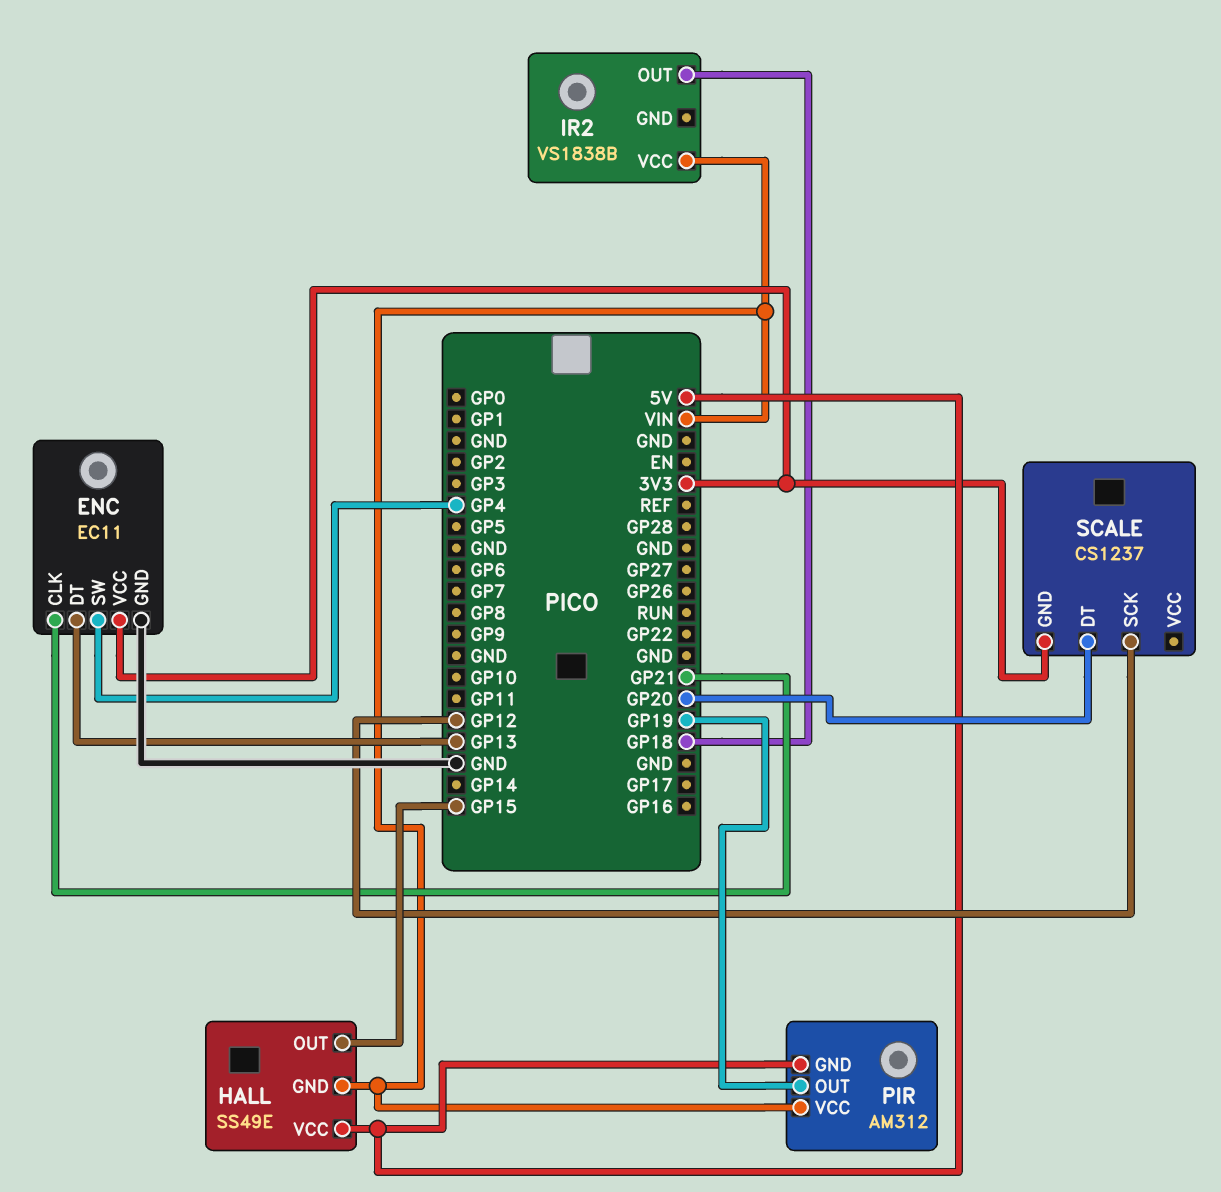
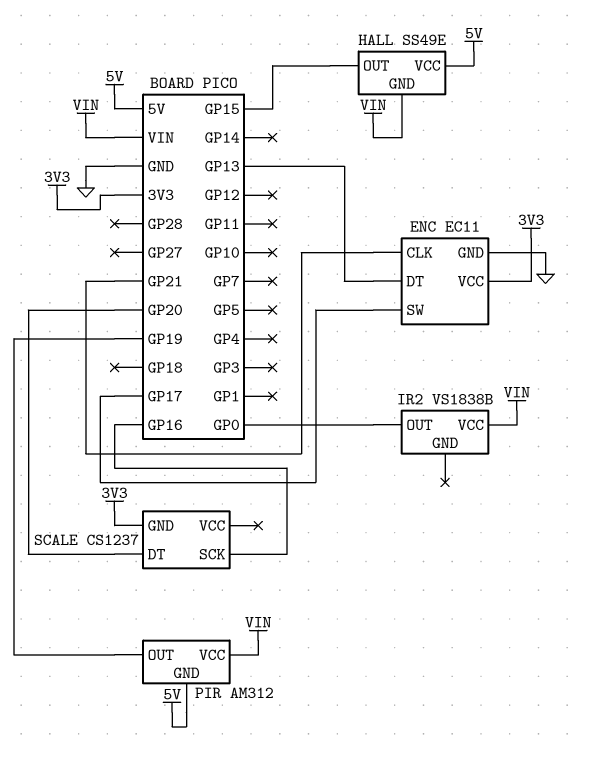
ENC pin SW: GP4 -> GP17
IR2 pin OUT: GP18 -> GP0
SCALE pin SCK: GP12 -> GP16

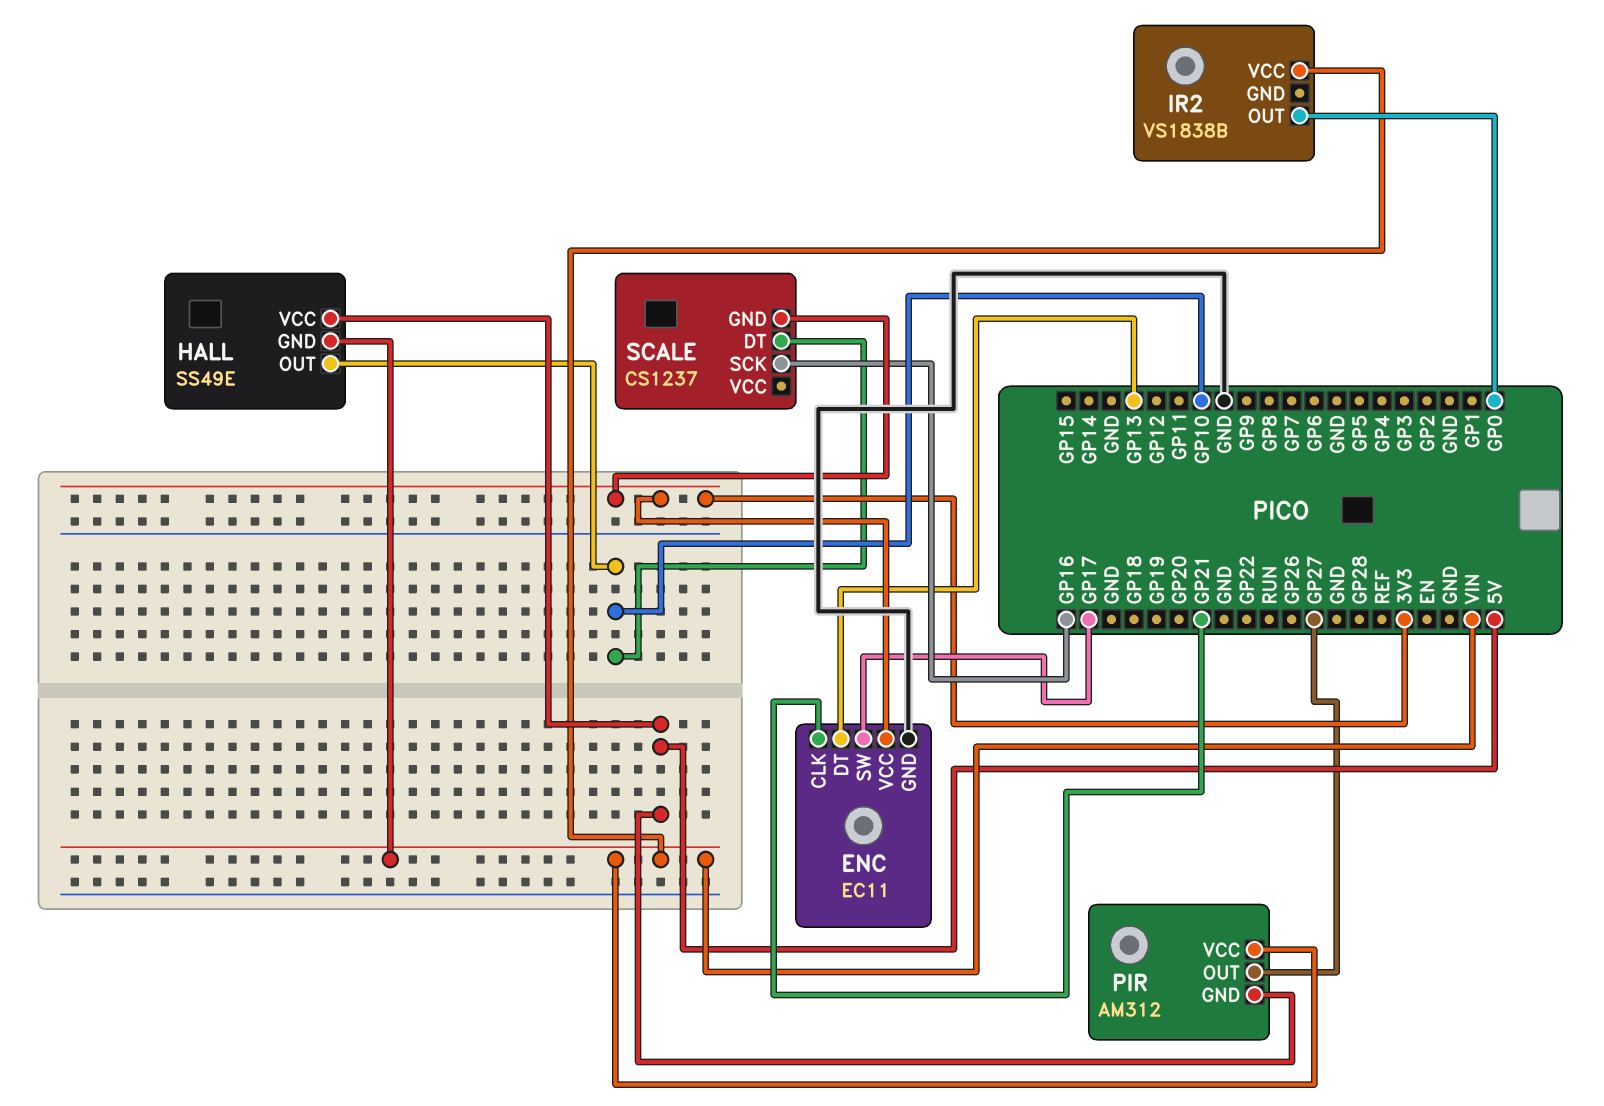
HALL pin OUT: GP15 -> GP10
PIR pin OUT: GP19 -> GP27
SCALE pin DT: GP20 -> GP10

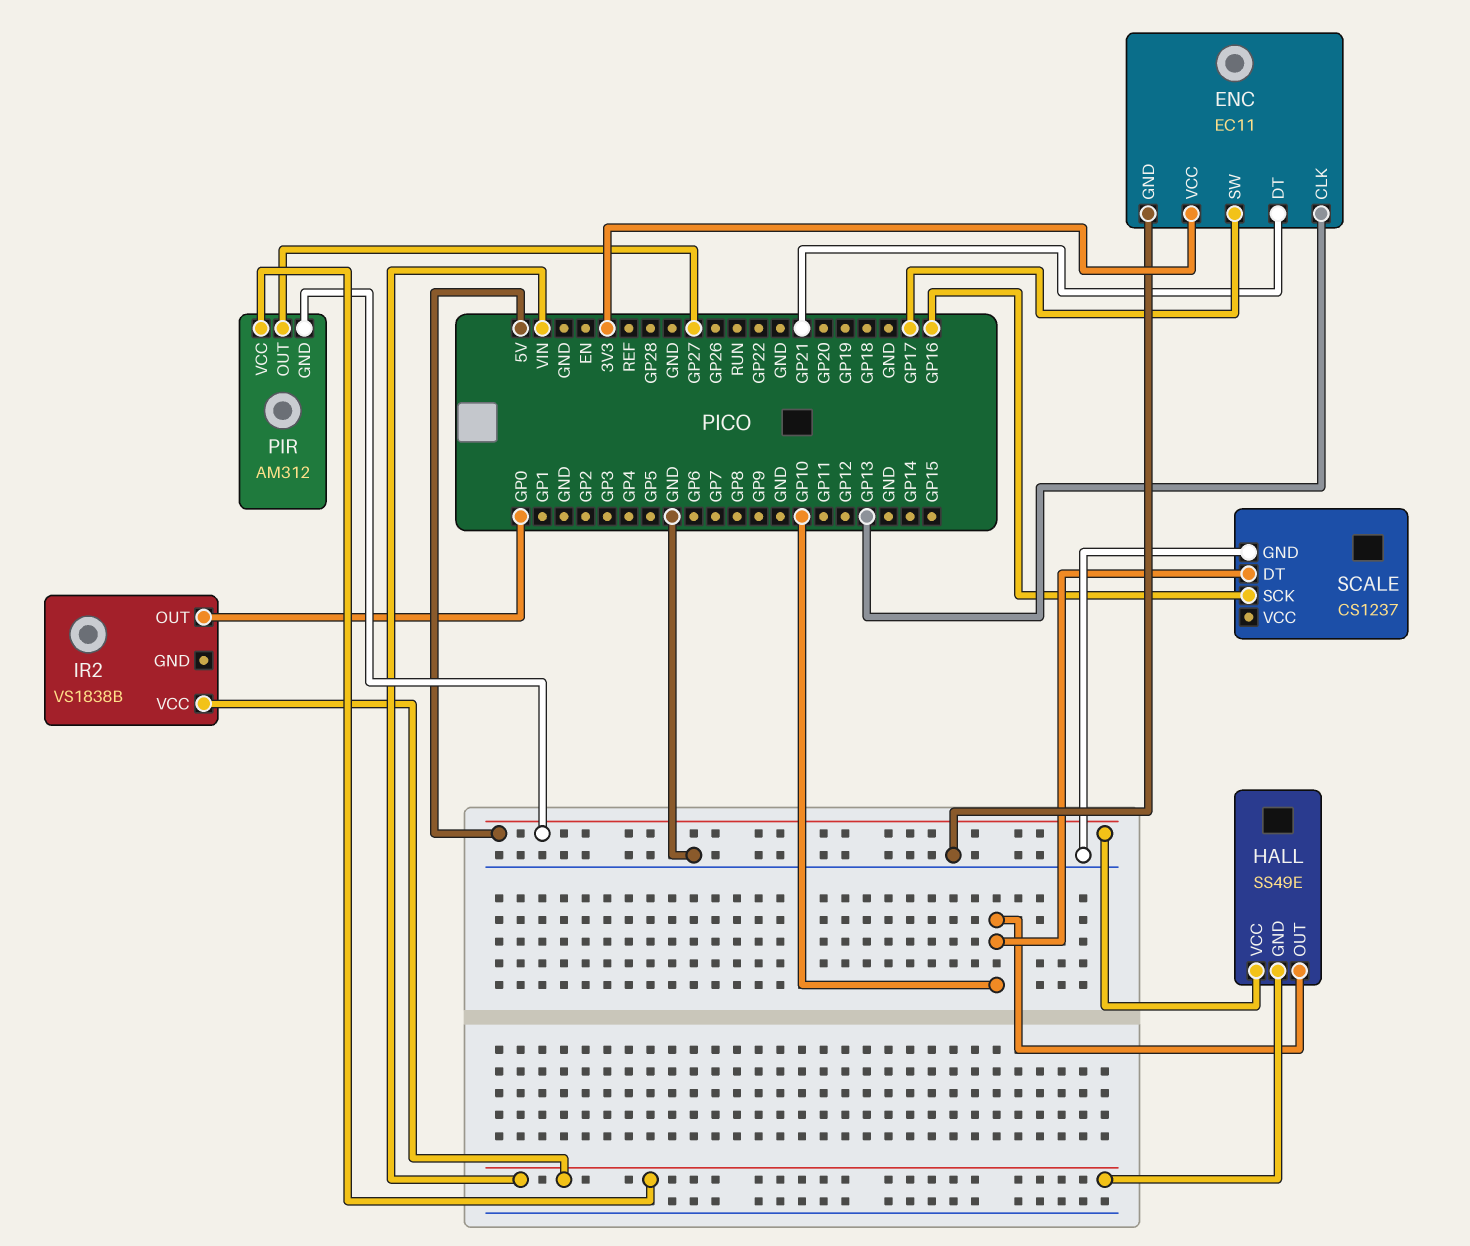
ENC pin CLK: GP21 -> GP13
ENC pin DT: GP13 -> GP21
SCALE pin GND: 3V3 -> GND

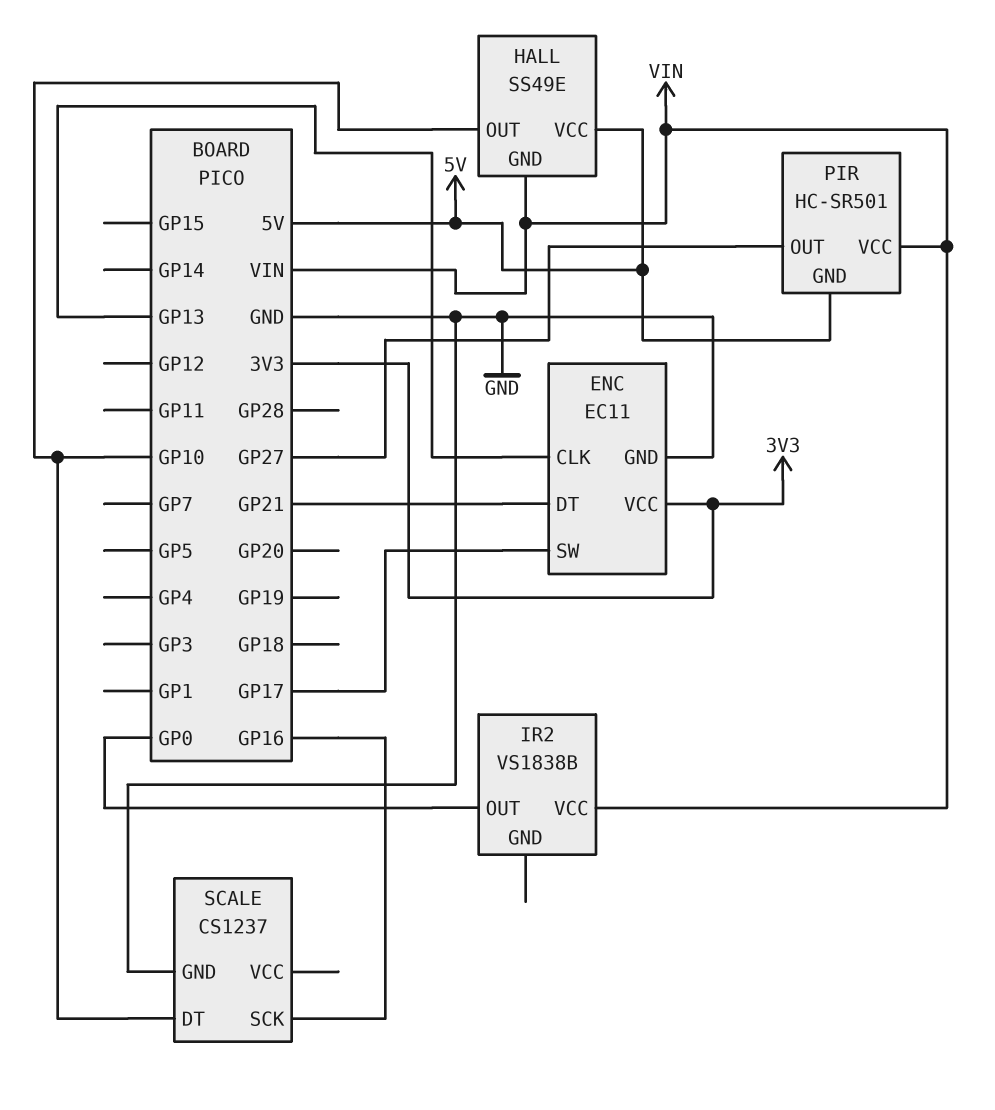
PIR: AM312 -> HC-SR501

